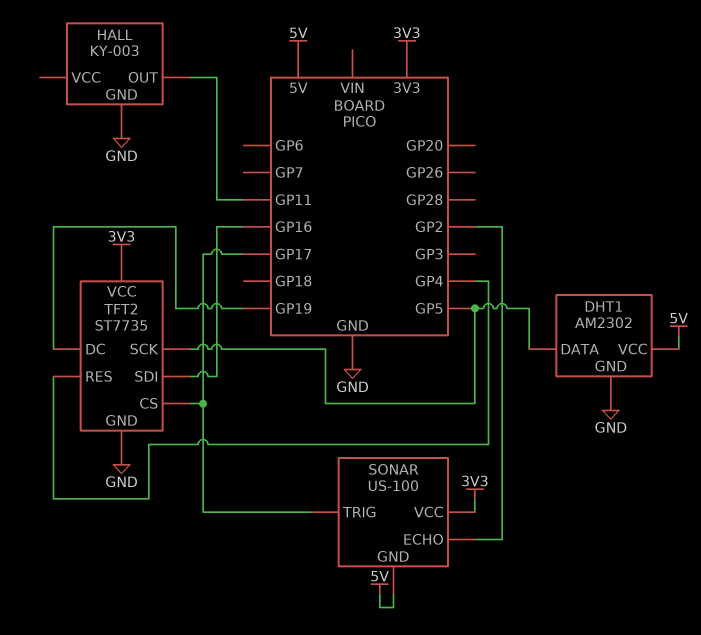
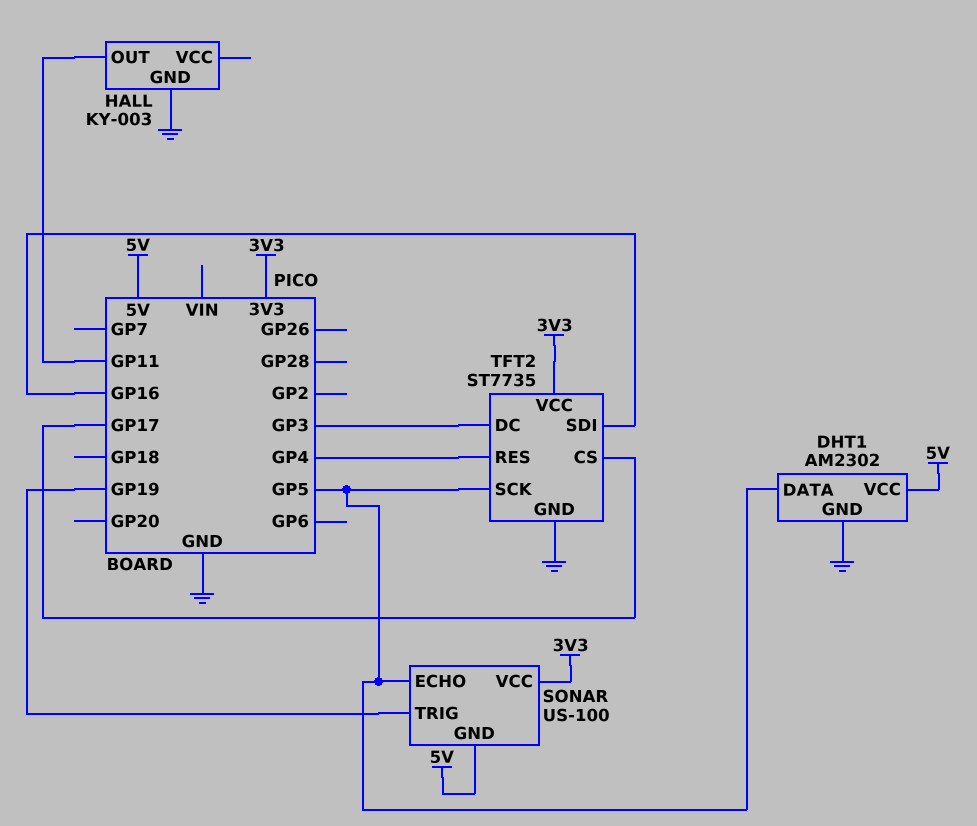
SONAR pin ECHO: GP2 -> GP5
SONAR pin TRIG: GP17 -> GP19
TFT2 pin DC: GP19 -> GP3

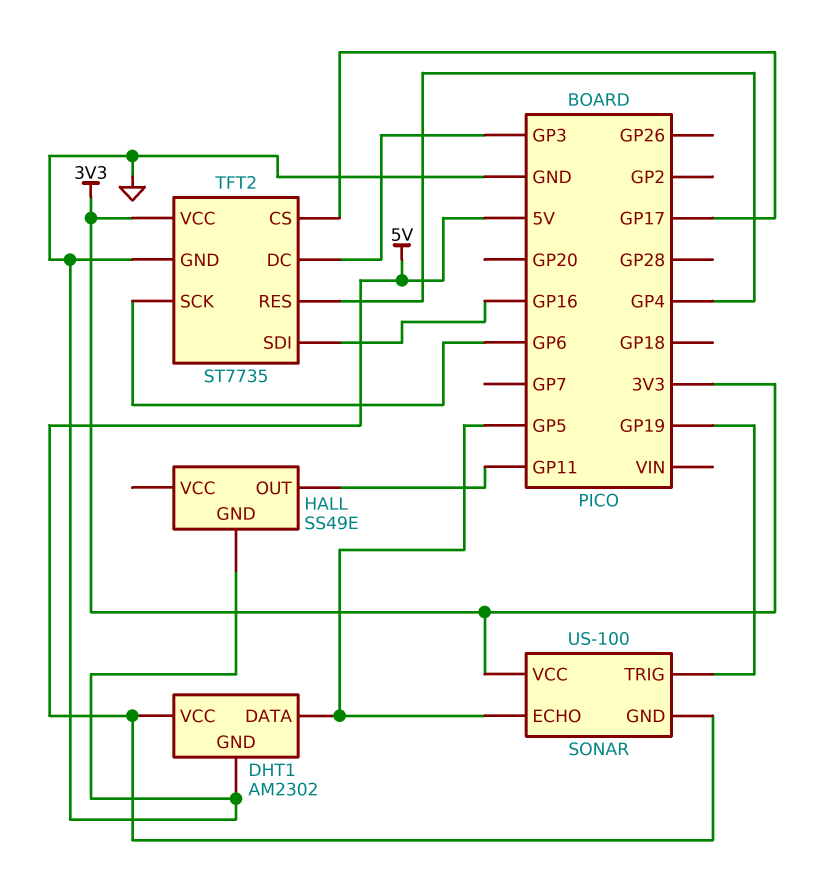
HALL: KY-003 -> SS49E
TFT2 pin SCK: GP5 -> GP6

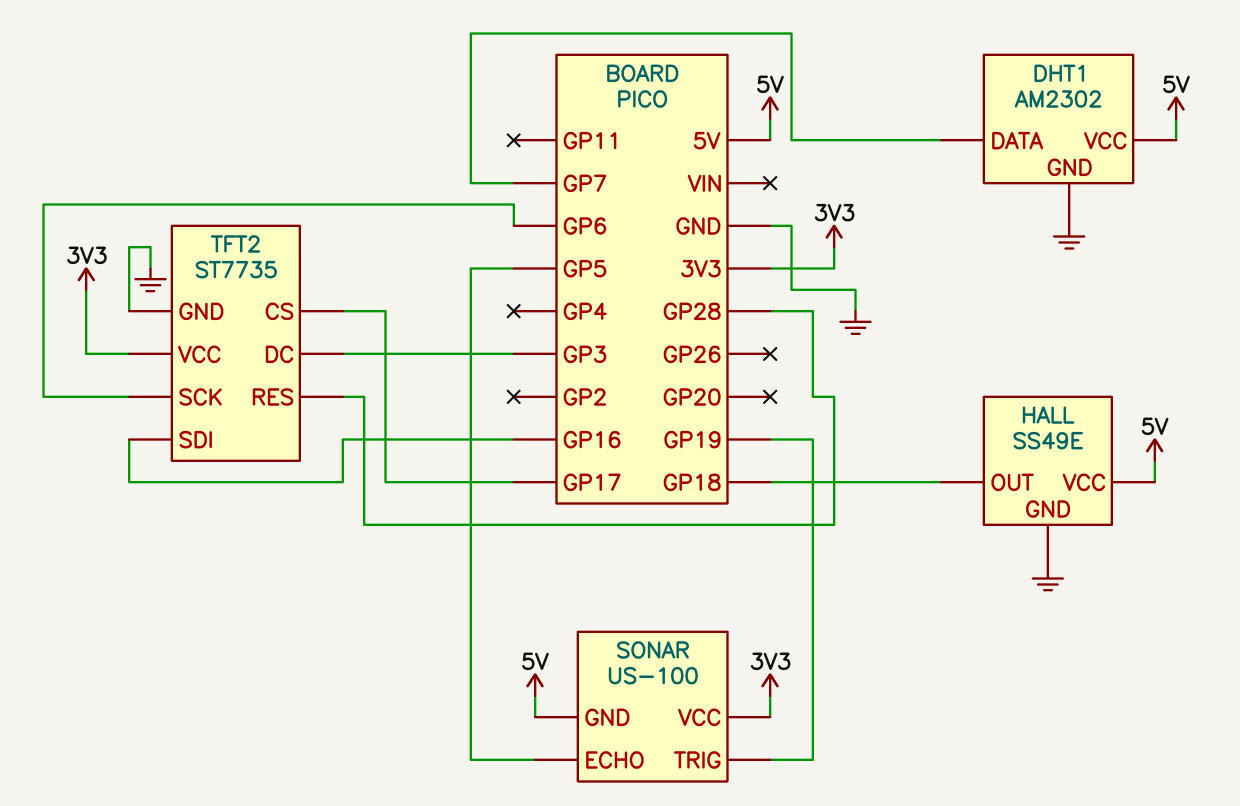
DHT1 pin DATA: GP5 -> GP7
HALL pin OUT: GP11 -> GP18
HALL pin VCC: none -> 5V
TFT2 pin RES: GP4 -> GP28

